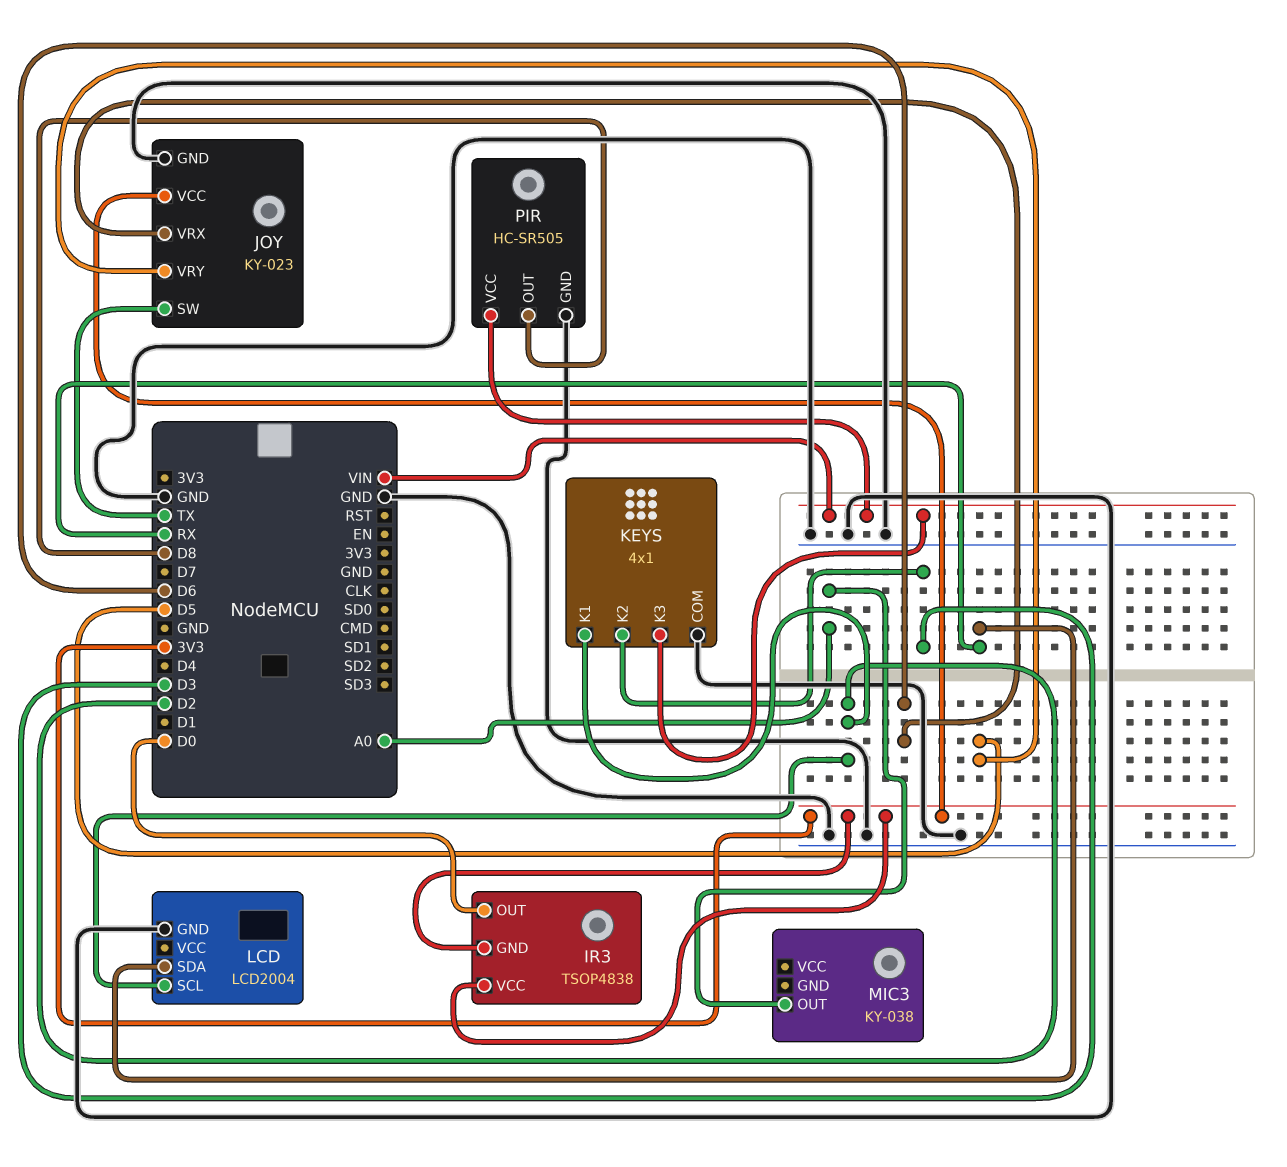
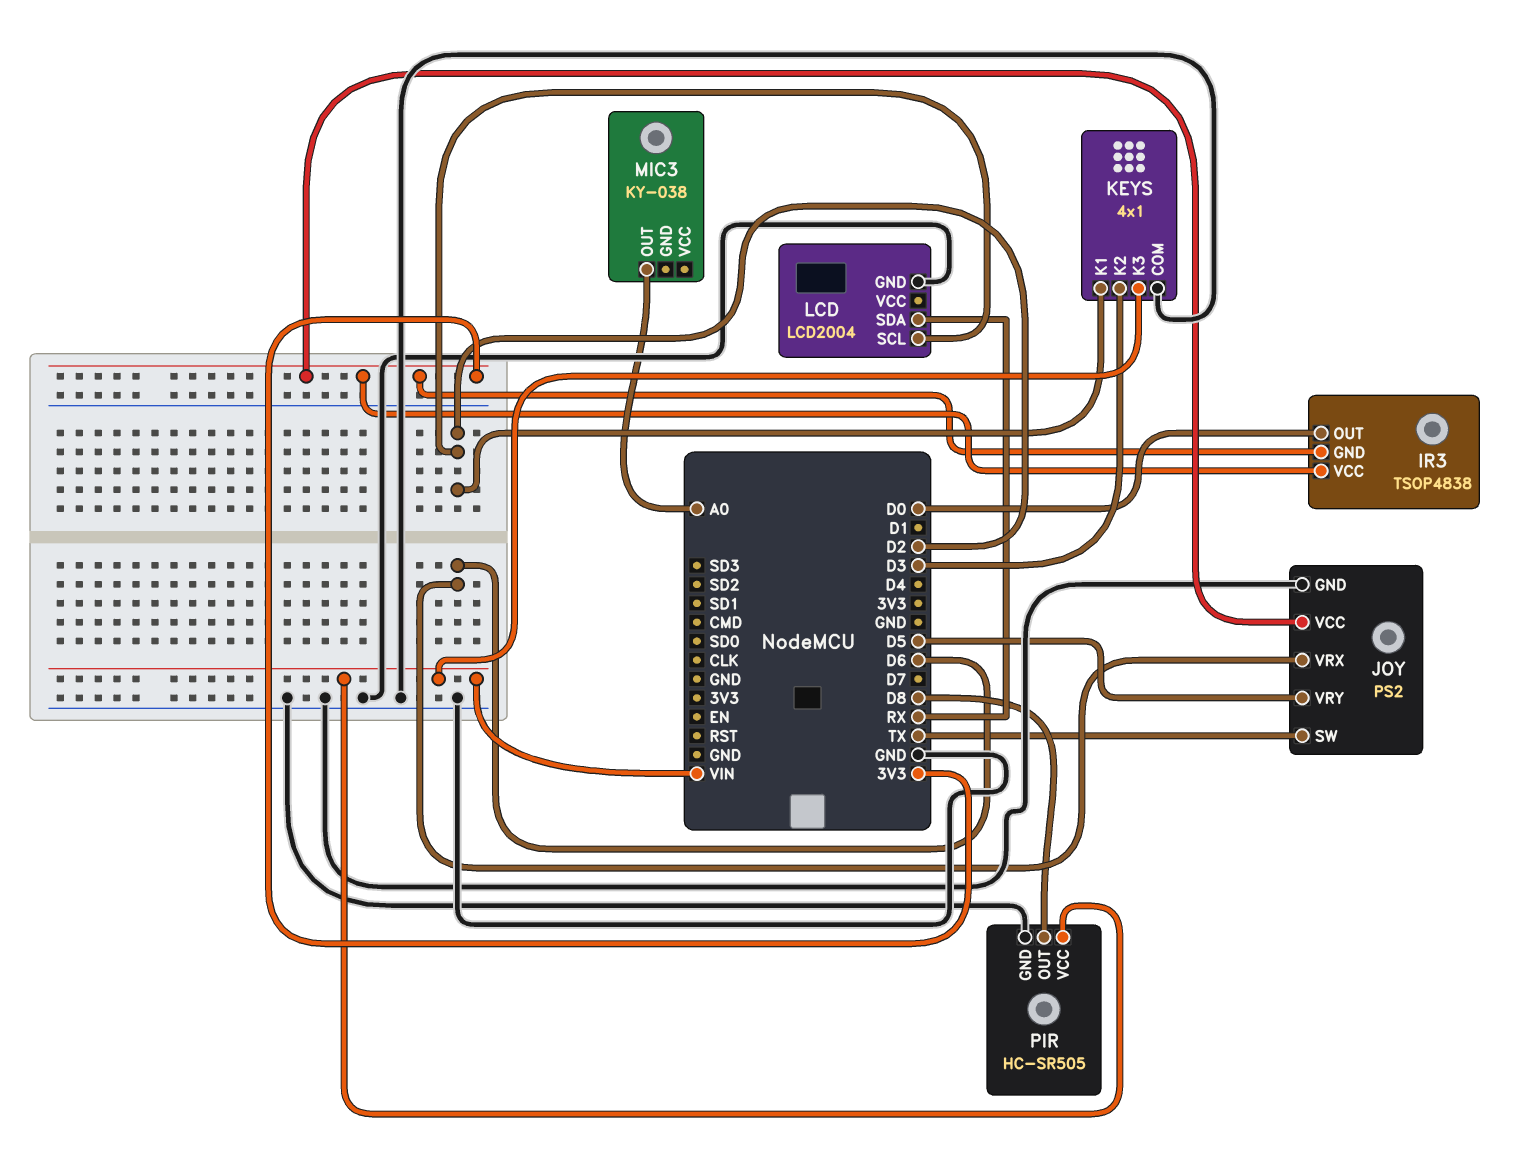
JOY: KY-023 -> PS2

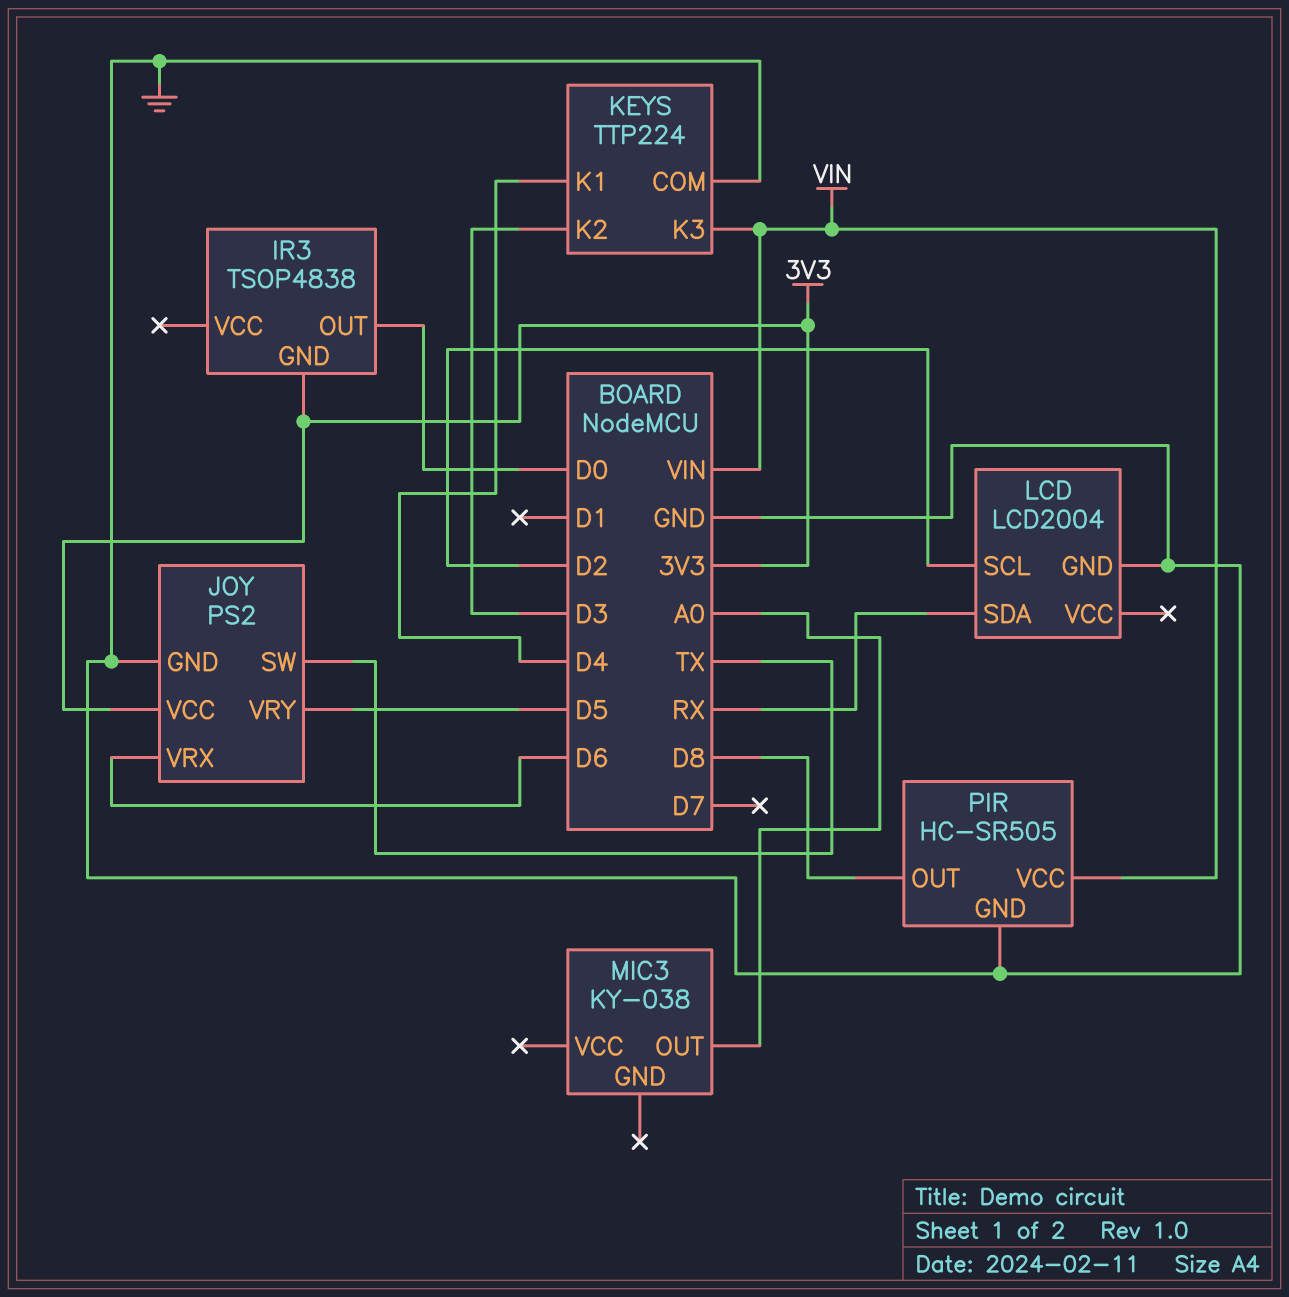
IR3 pin VCC: 3V3 -> none
KEYS: 4x1 -> TTP224
KEYS pin K1: D2 -> D4

